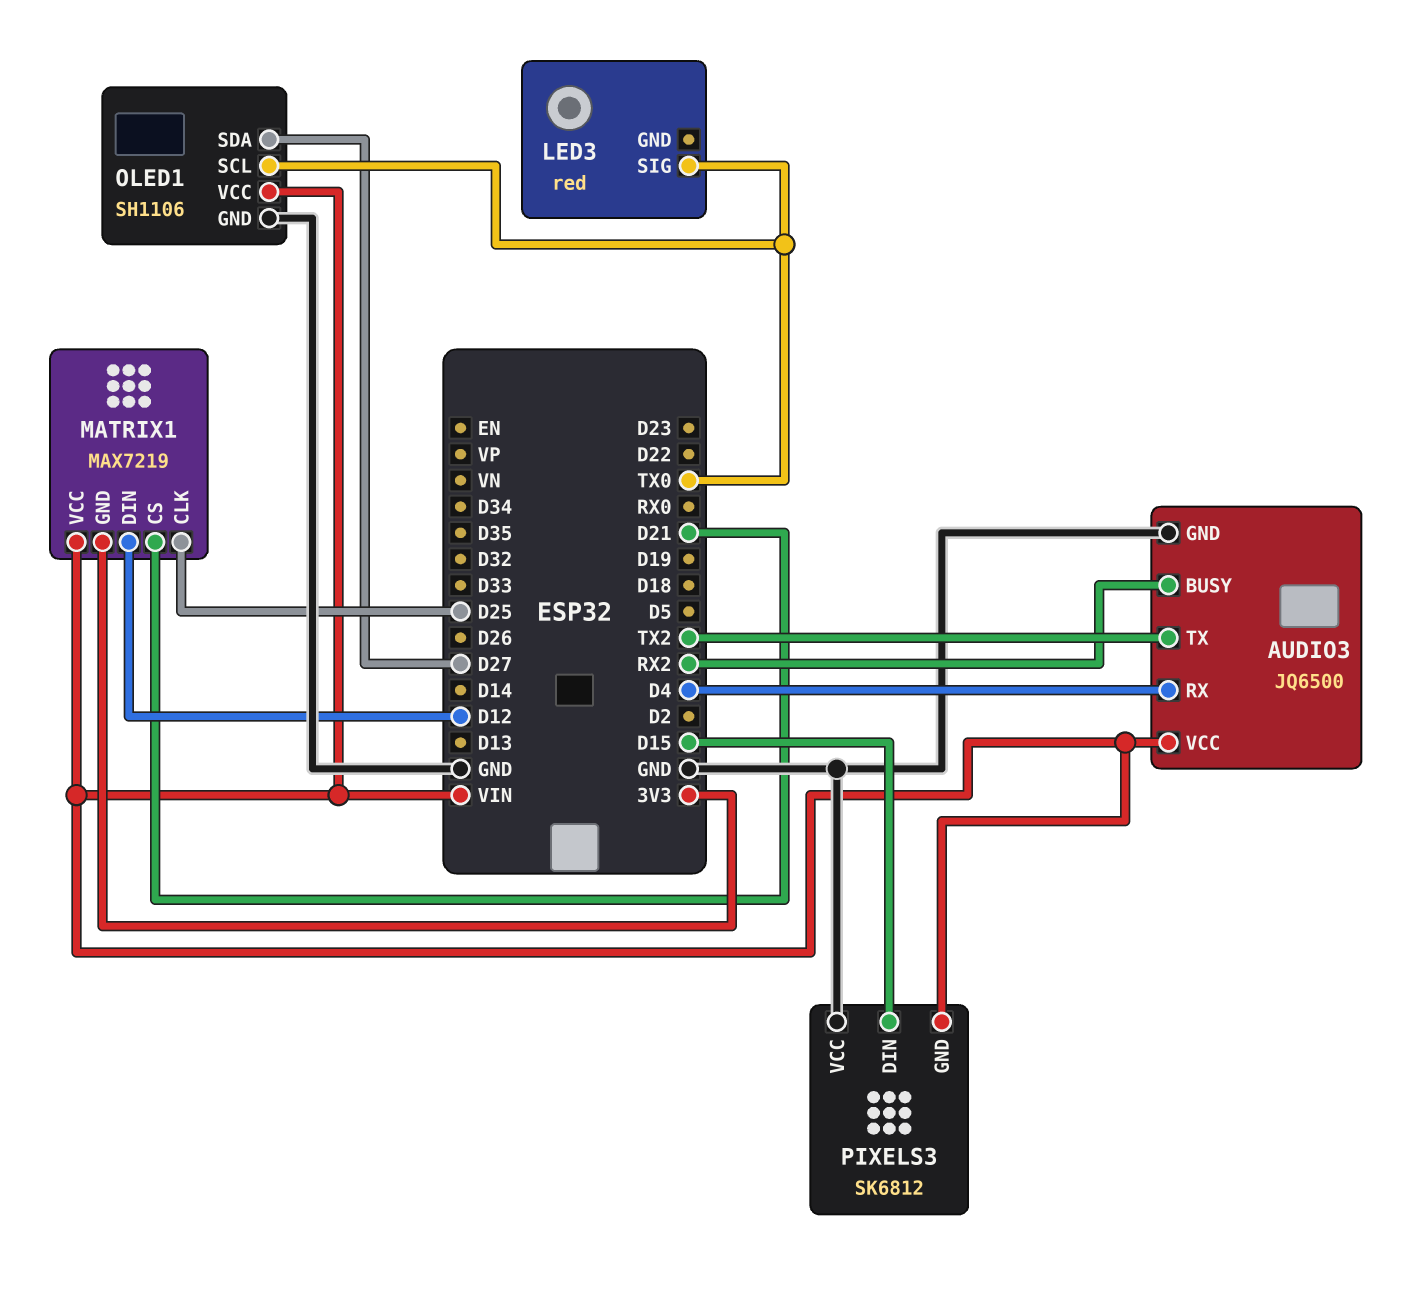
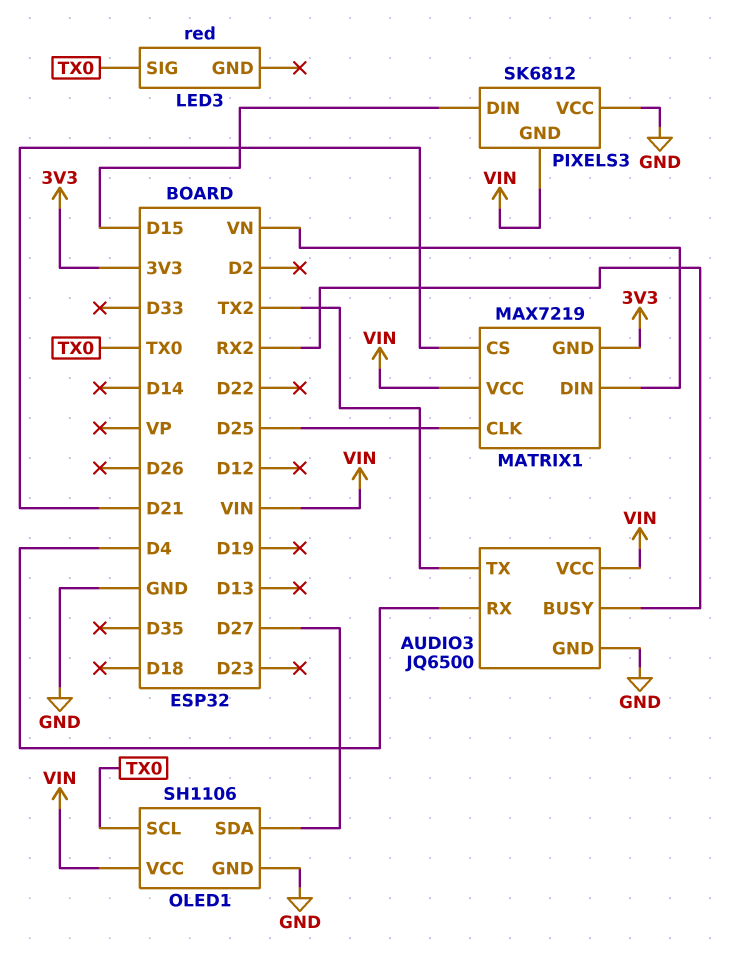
MATRIX1 pin DIN: D12 -> VN

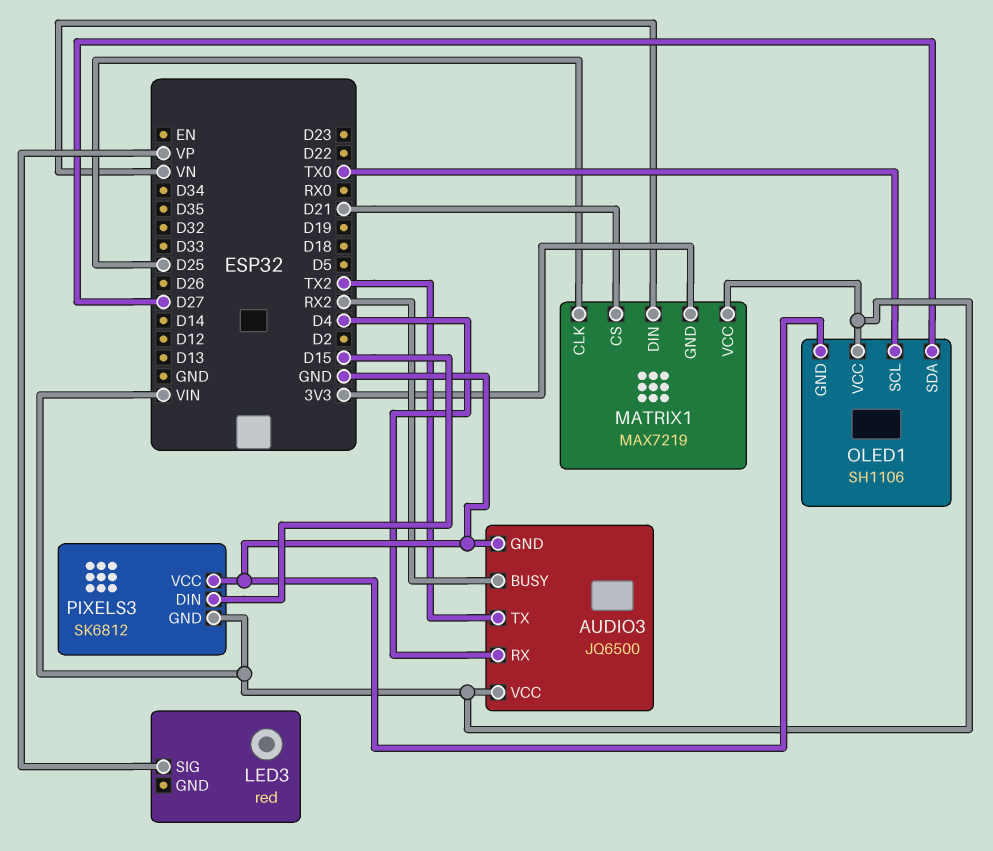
LED3 pin SIG: TX0 -> VP

